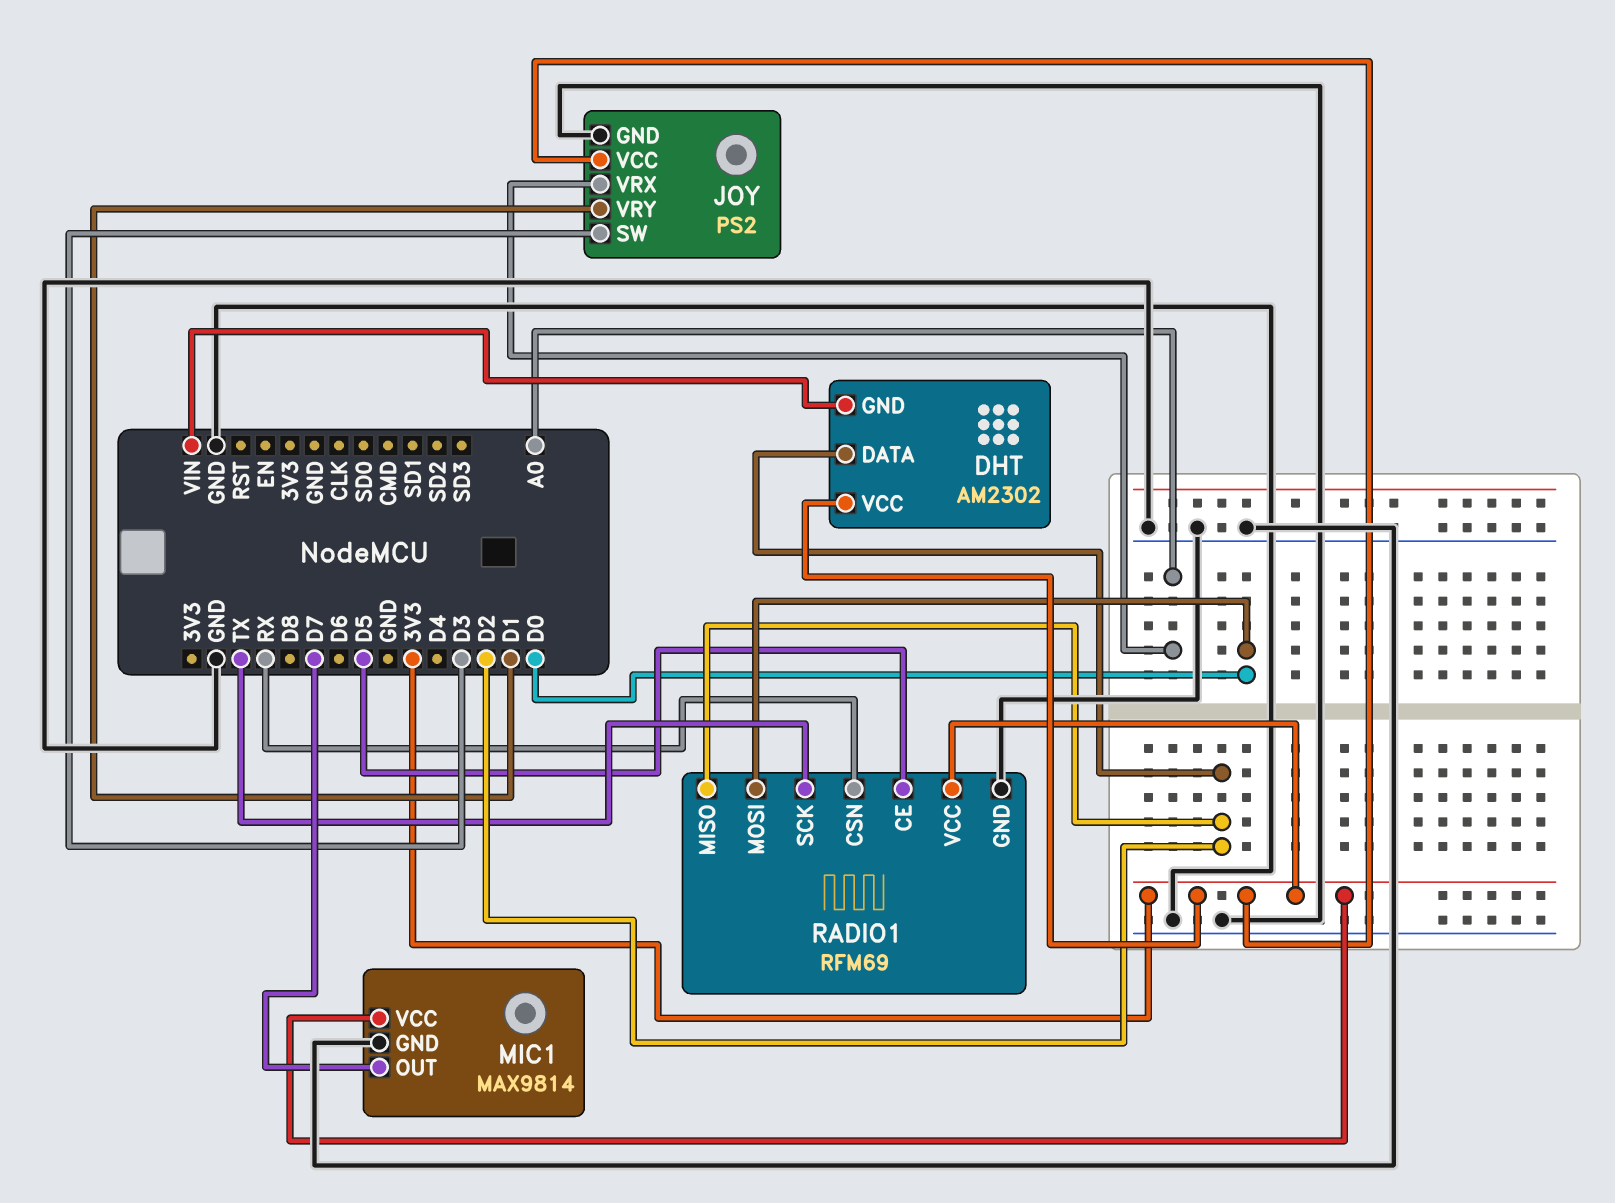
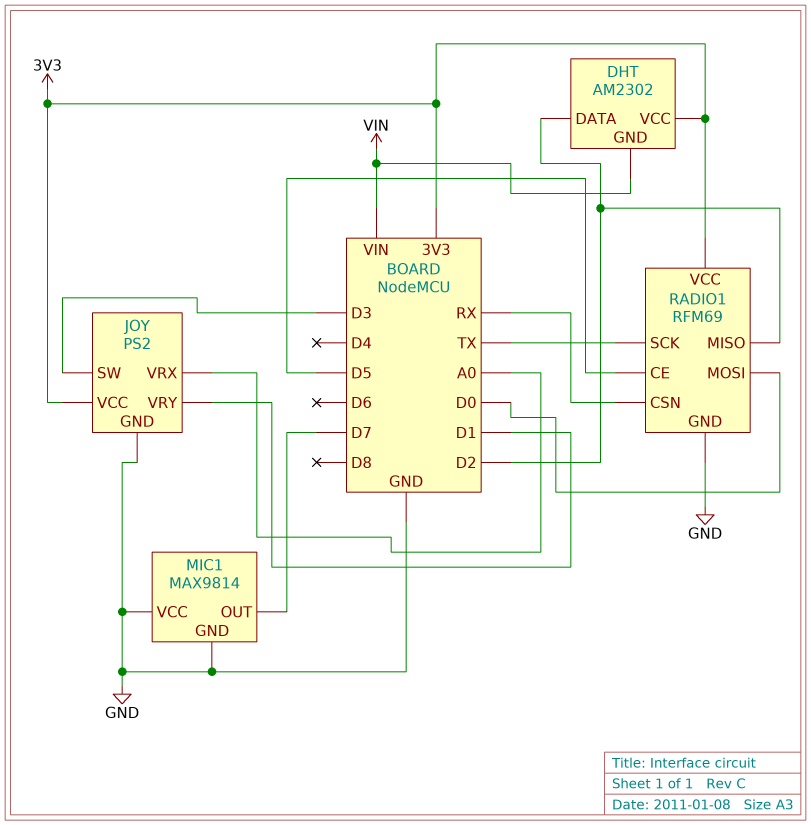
MIC1 pin VCC: 3V3 -> GND

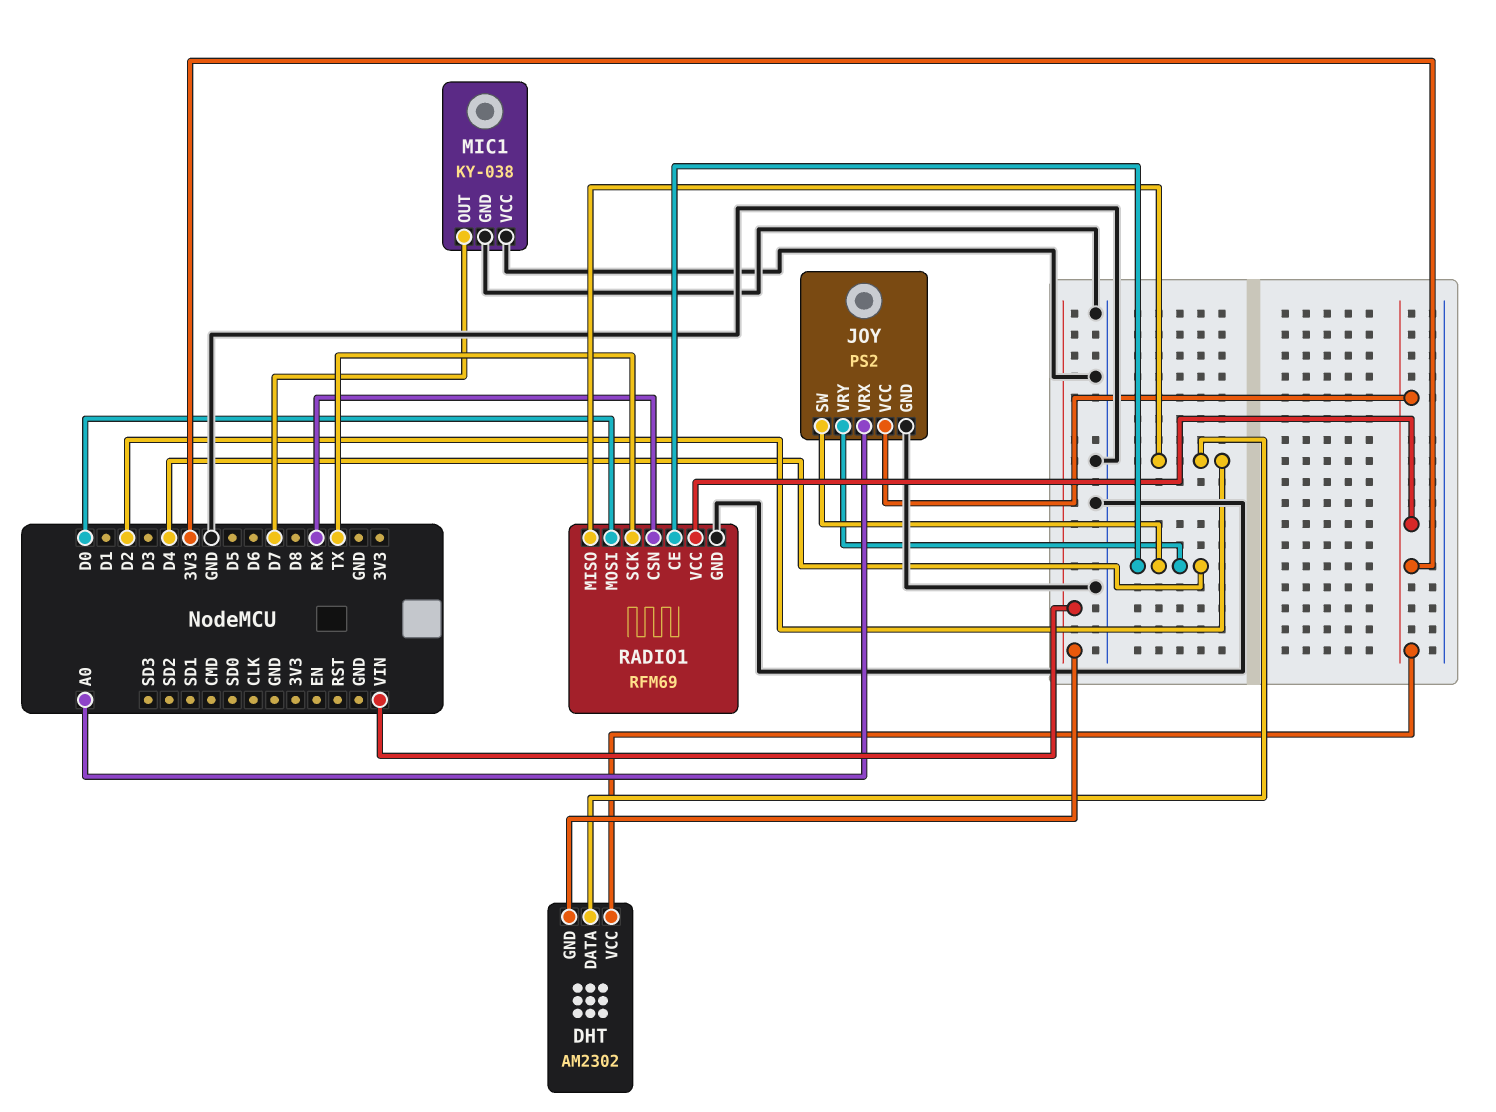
JOY pin SW: D3 -> D4
JOY pin VRY: D1 -> D4
MIC1: MAX9814 -> KY-038
RADIO1 pin CE: D5 -> D4

